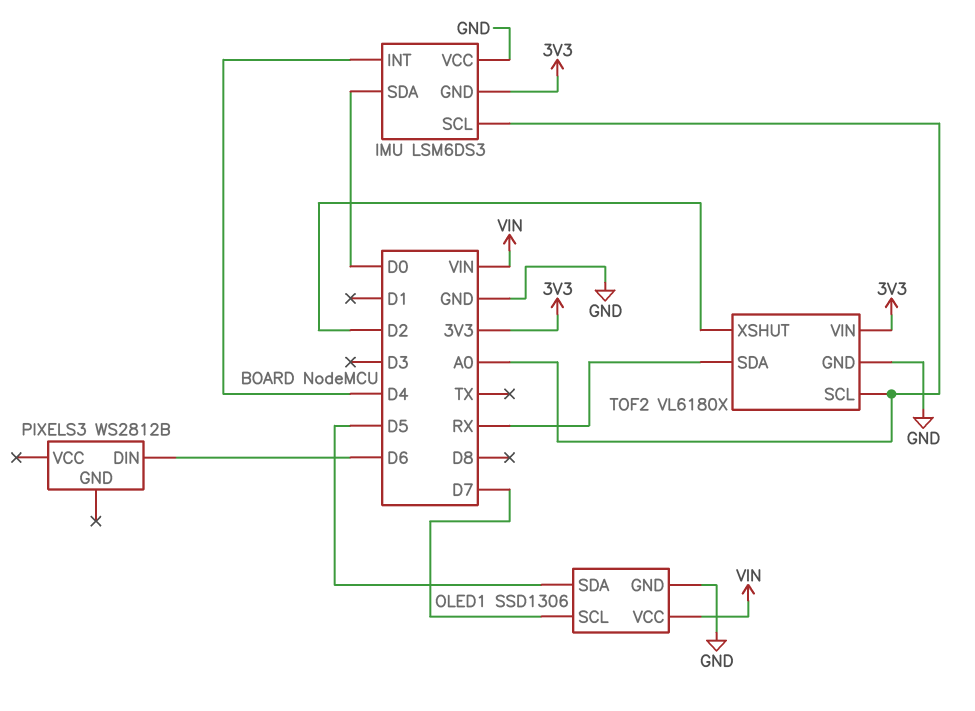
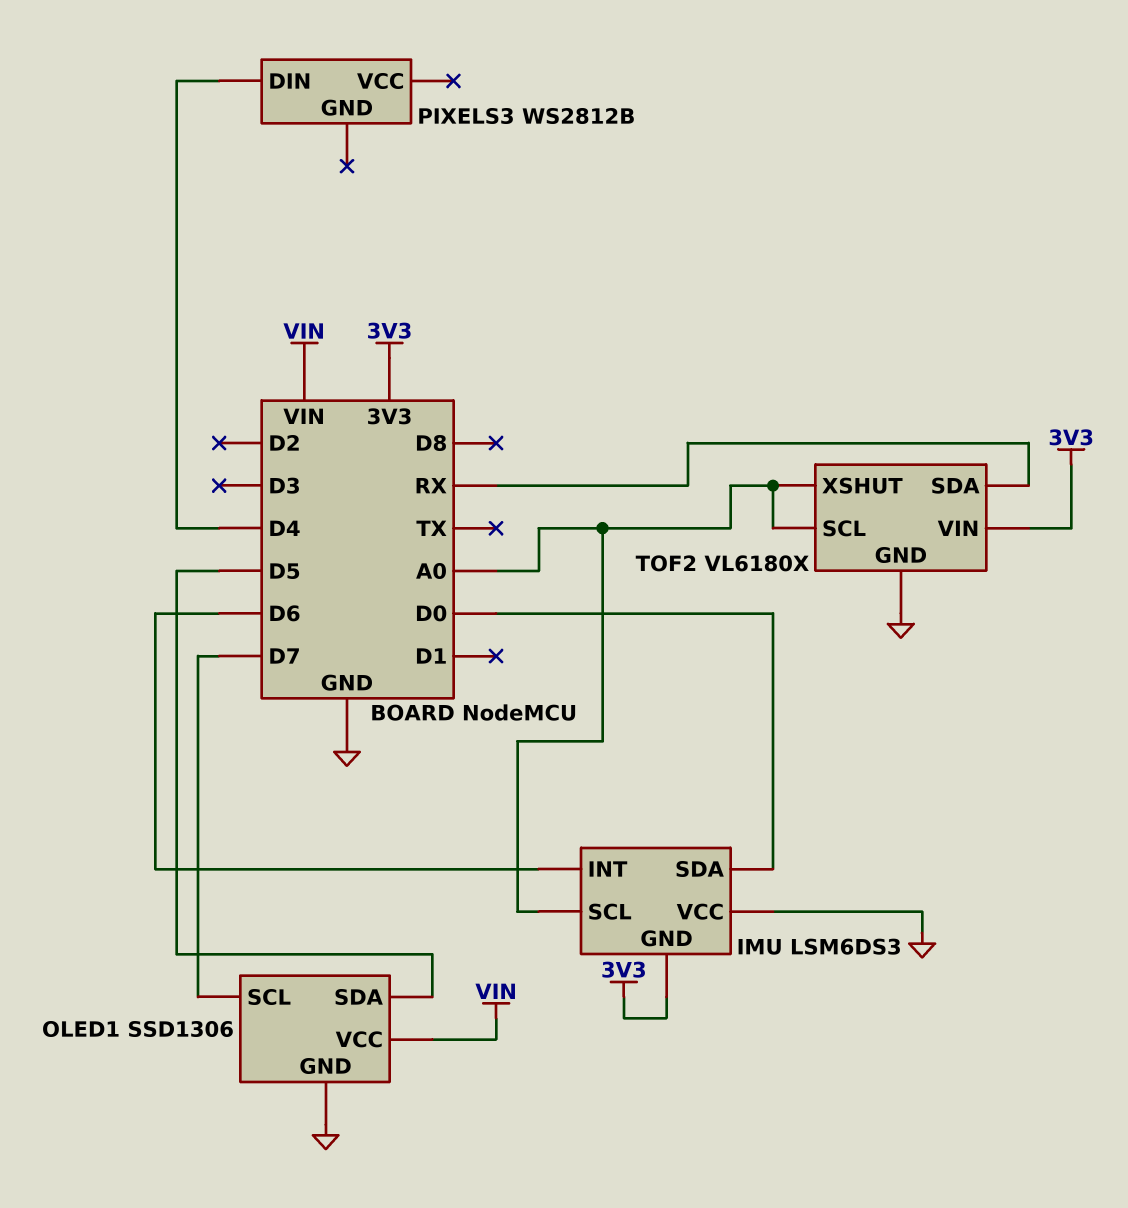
IMU pin INT: D4 -> D6
PIXELS3 pin DIN: D6 -> D4
TOF2 pin XSHUT: D2 -> A0

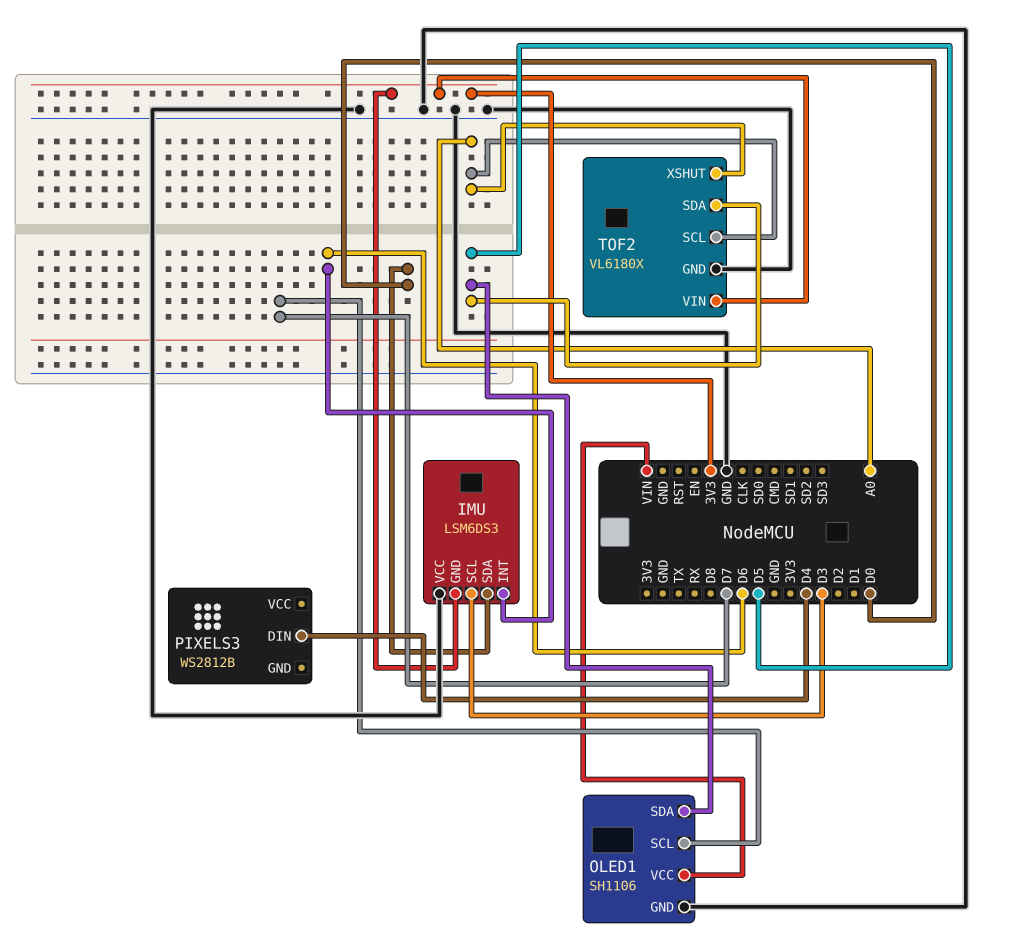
IMU pin SCL: A0 -> D3
OLED1: SSD1306 -> SH1106
TOF2 pin SDA: RX -> D5

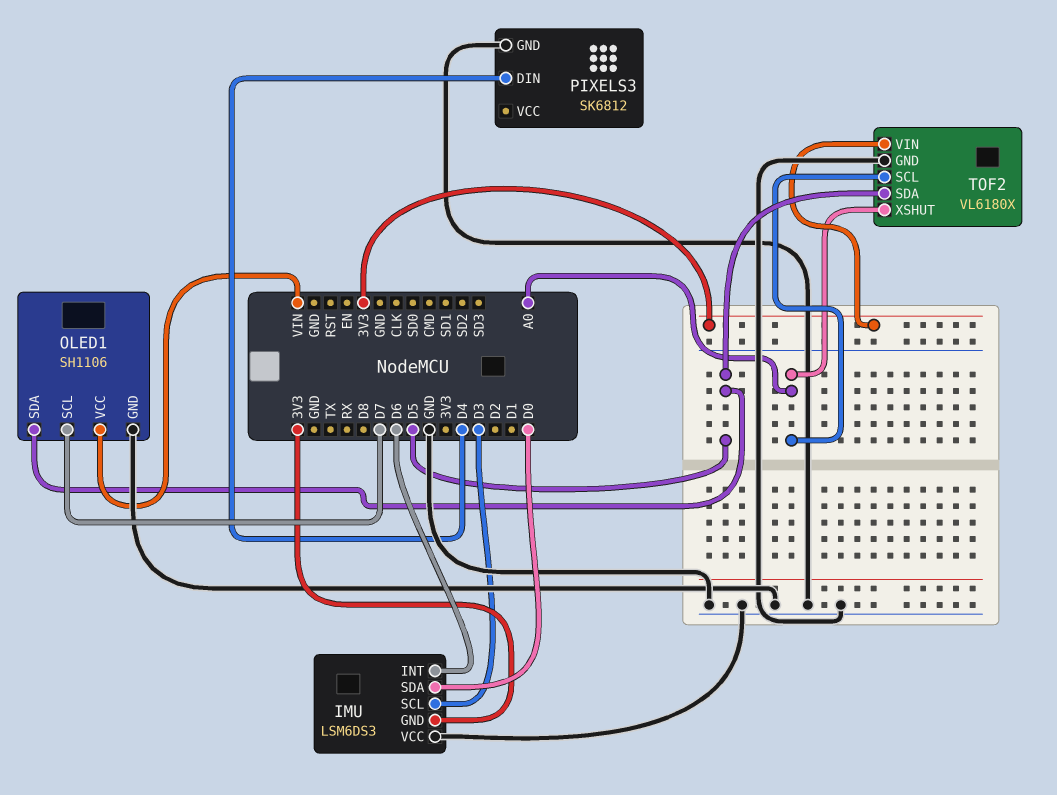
PIXELS3: WS2812B -> SK6812
PIXELS3 pin GND: none -> GND

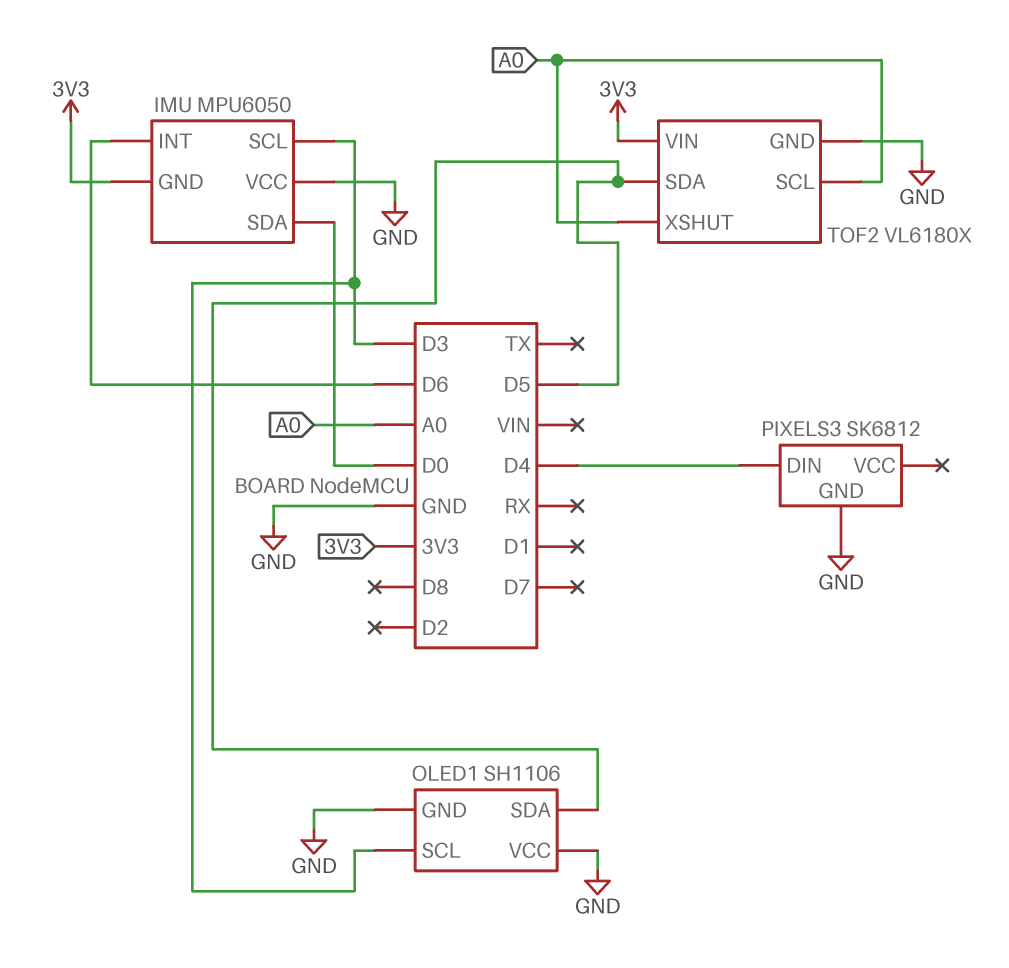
IMU: LSM6DS3 -> MPU6050
OLED1 pin SCL: D7 -> D3
OLED1 pin VCC: VIN -> GND

